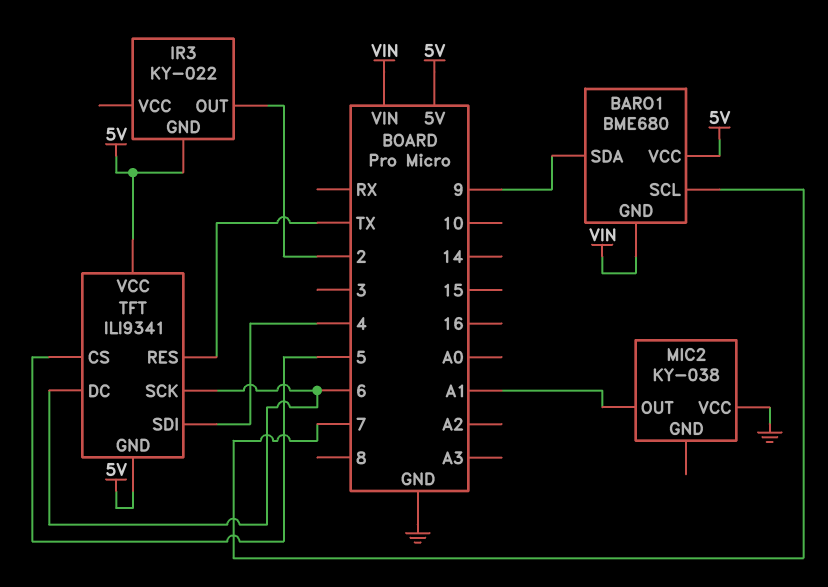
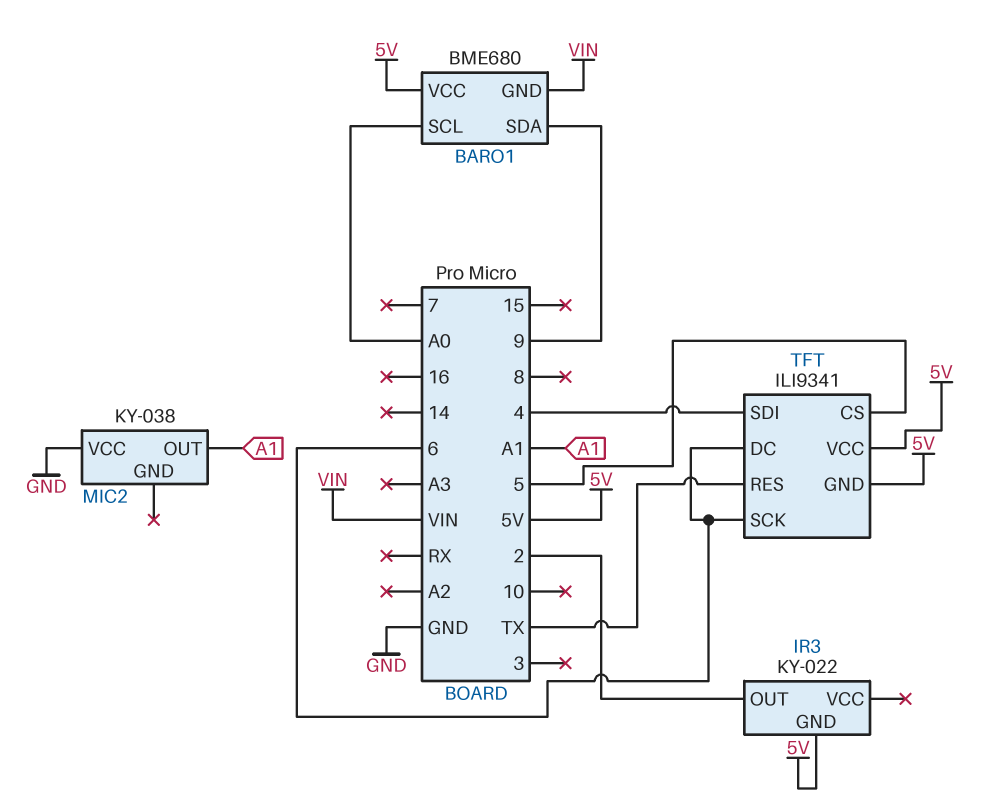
BARO1 pin SCL: 7 -> A0

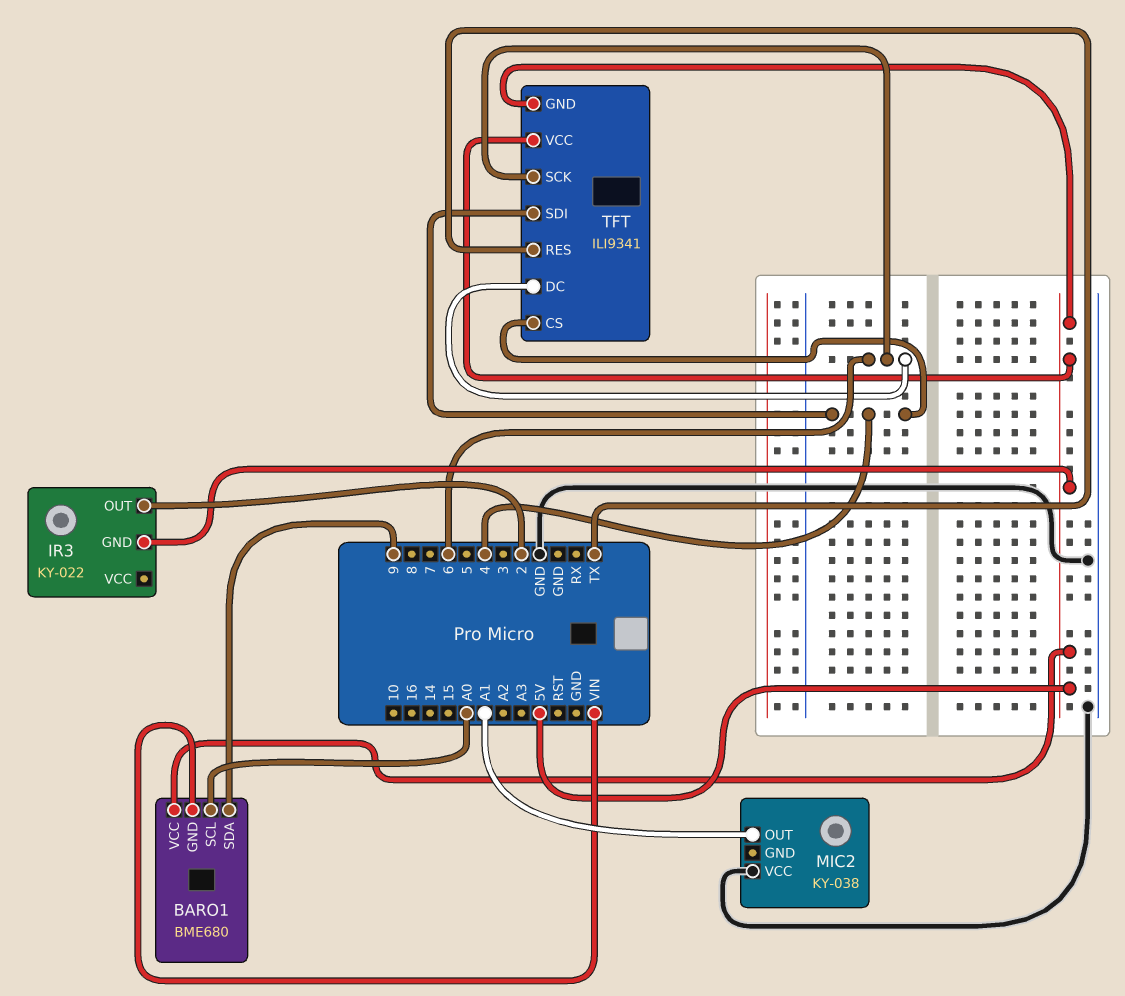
TFT pin CS: 5 -> 4

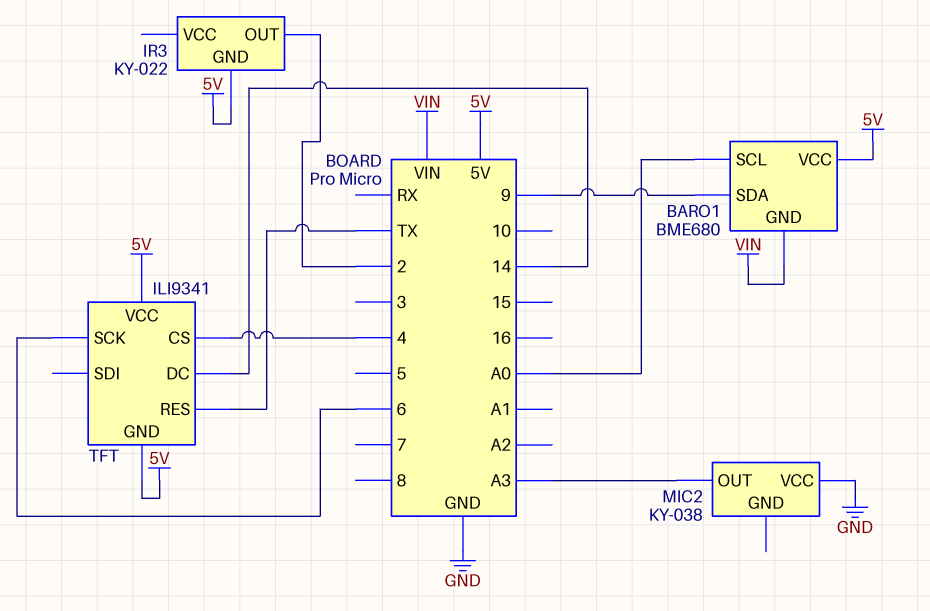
MIC2 pin OUT: A1 -> A3
TFT pin DC: 6 -> 14
TFT pin SDI: 4 -> none

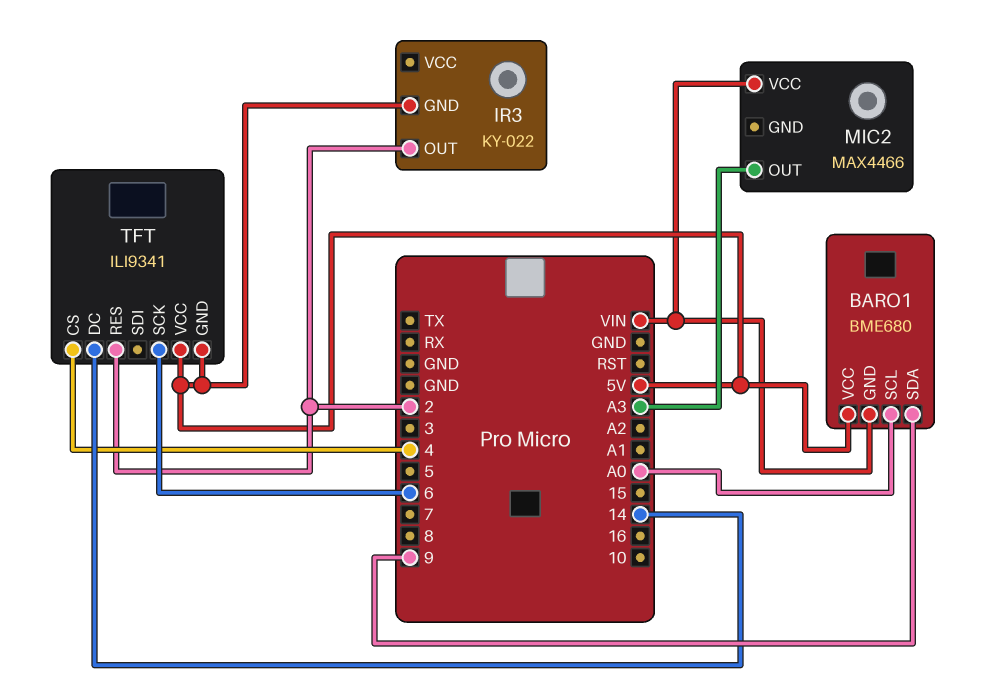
MIC2: KY-038 -> MAX4466
MIC2 pin VCC: GND -> VIN
TFT pin RES: TX -> 2

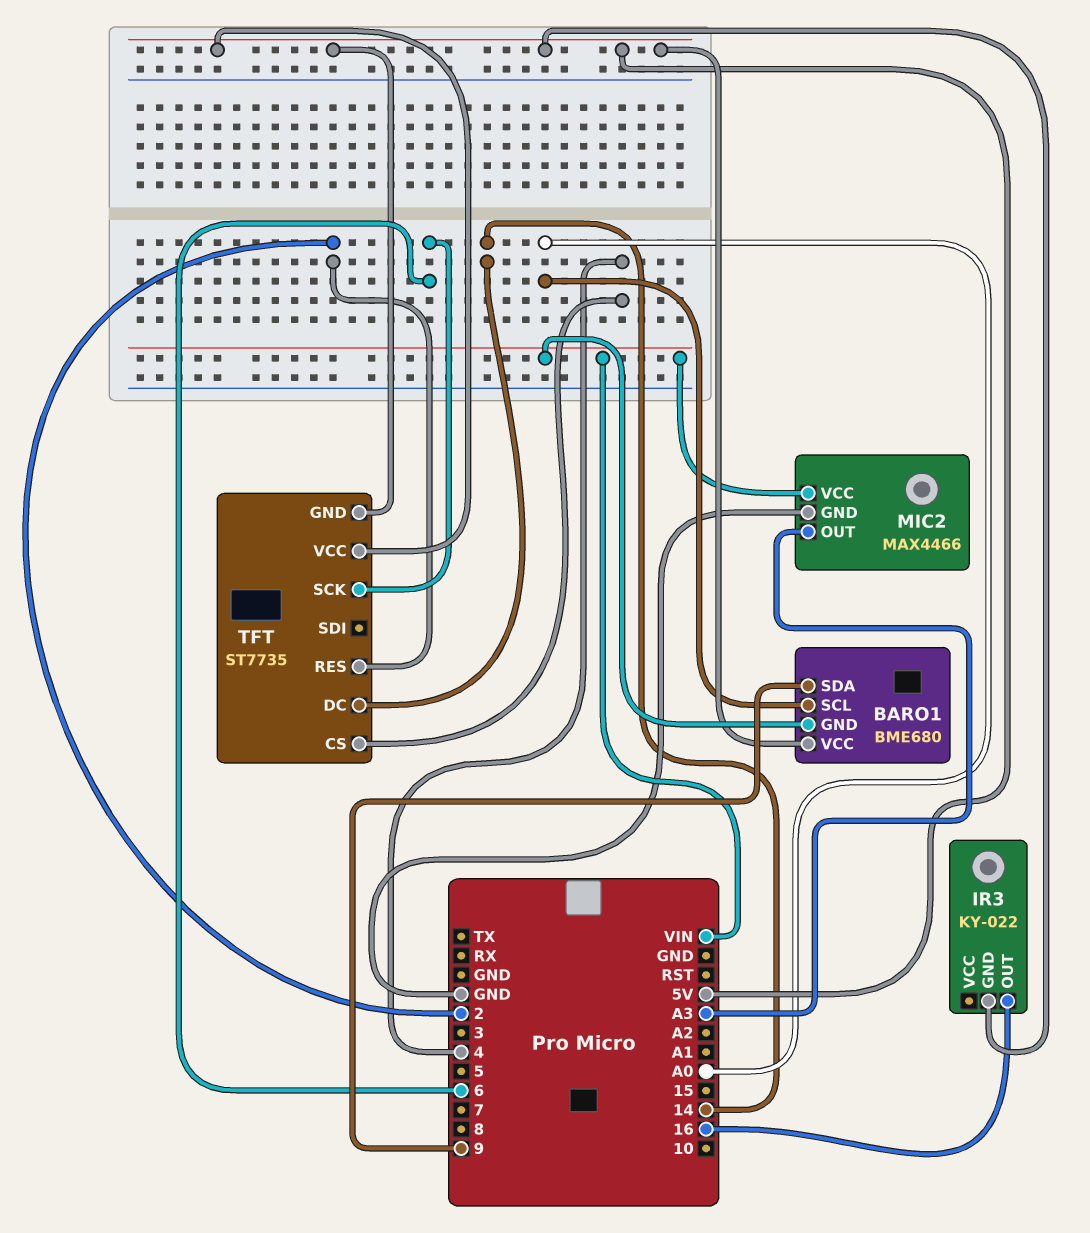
IR3 pin OUT: 2 -> 16
MIC2 pin GND: none -> GND
TFT: ILI9341 -> ST7735

